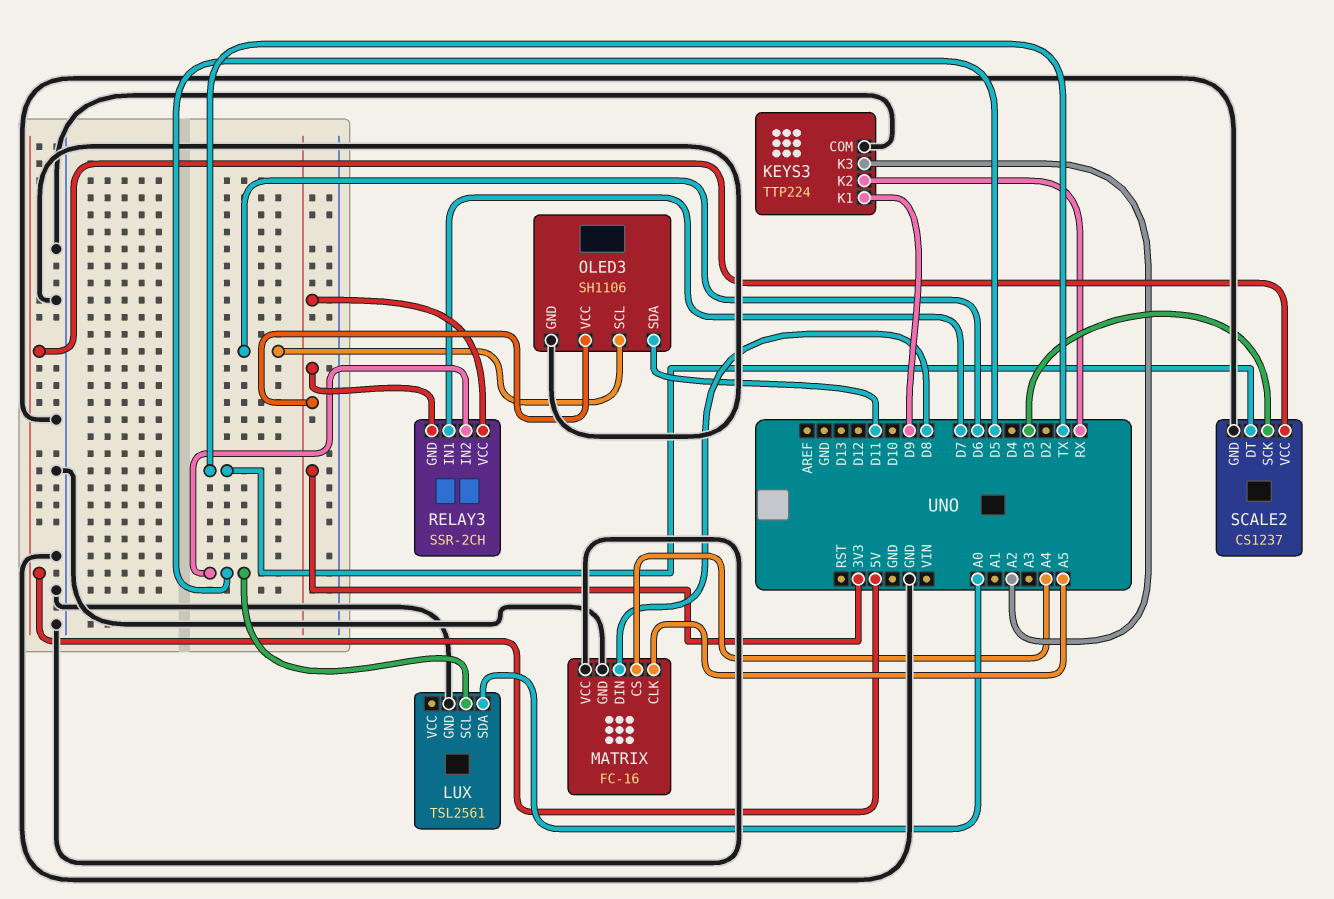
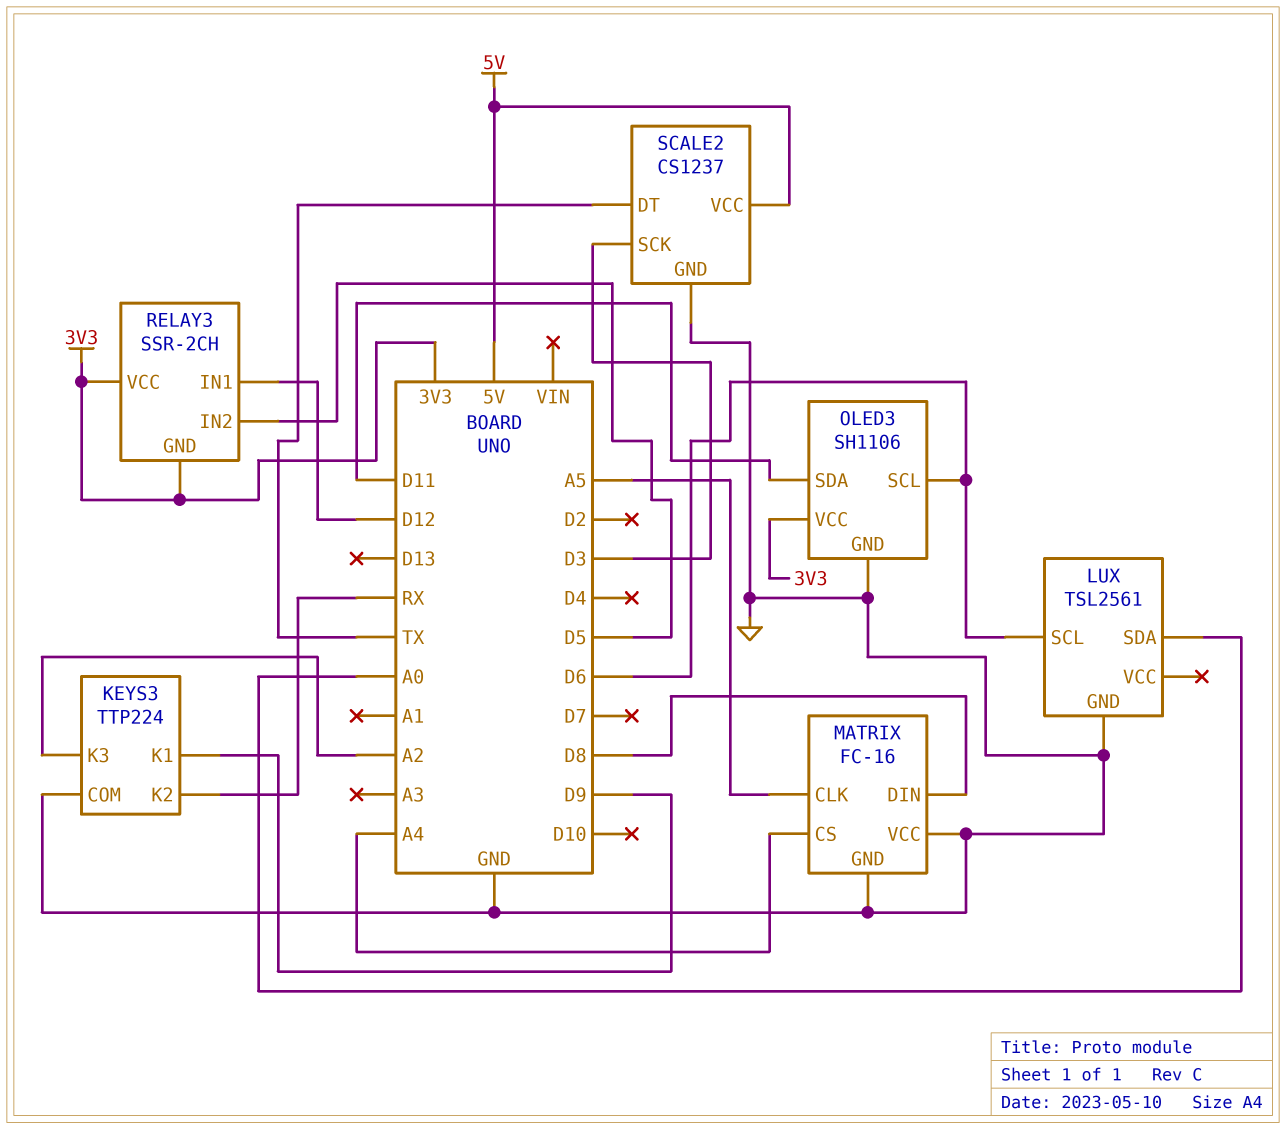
LUX pin SCL: D5 -> D6
RELAY3 pin IN1: D7 -> D12

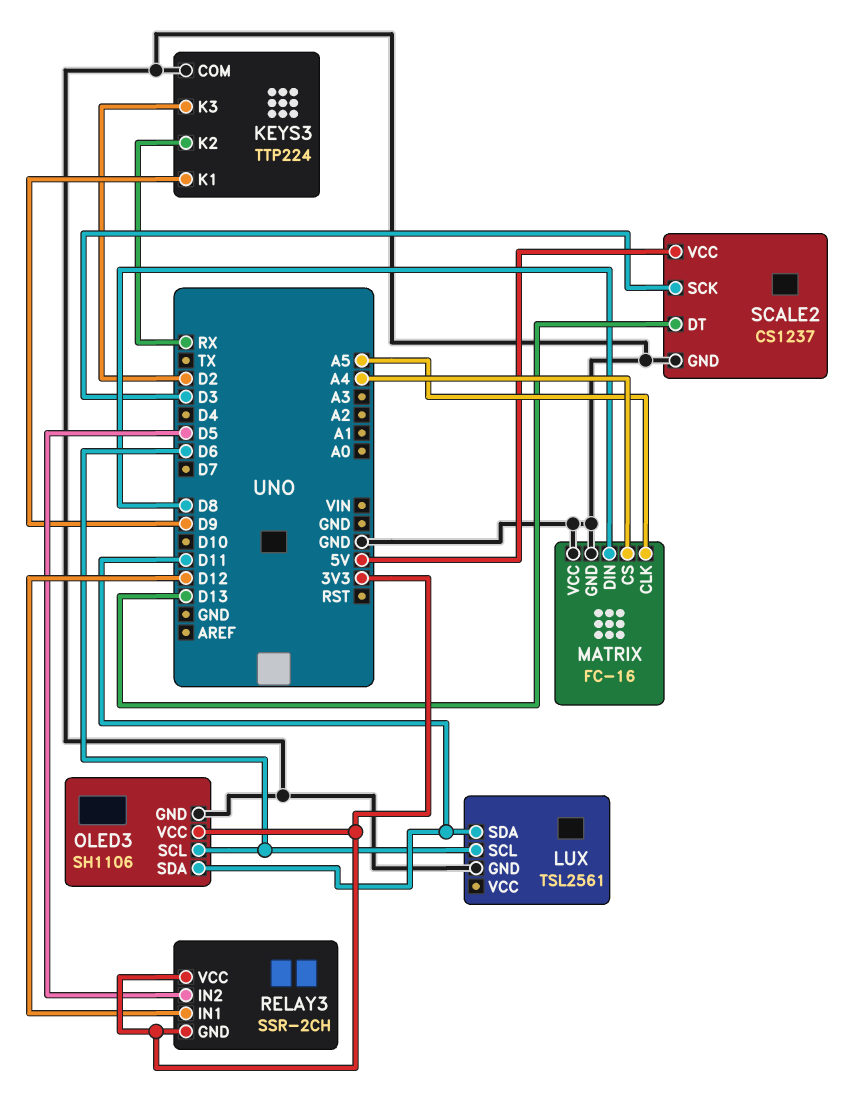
KEYS3 pin K3: A2 -> D2
LUX pin SDA: A0 -> D11
SCALE2 pin DT: TX -> D13

